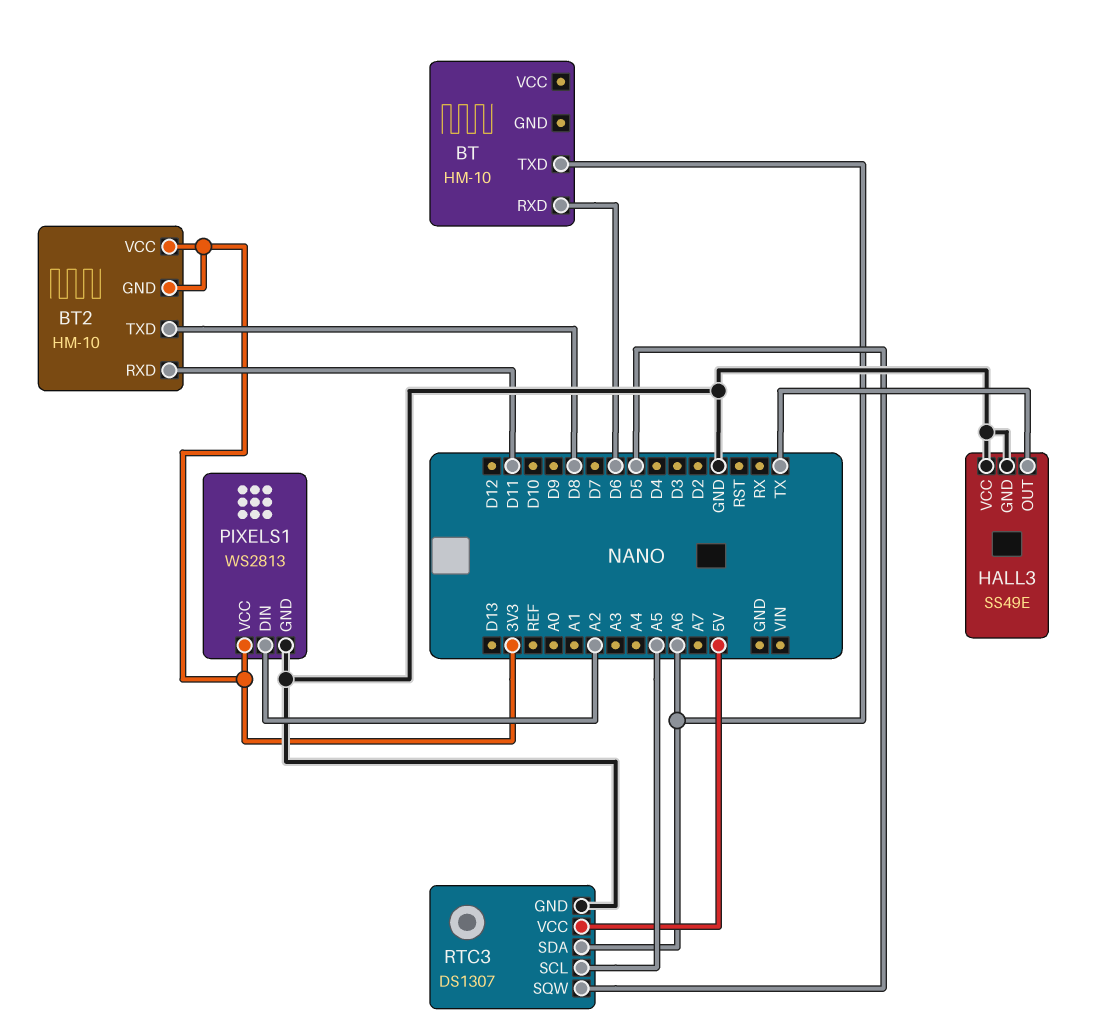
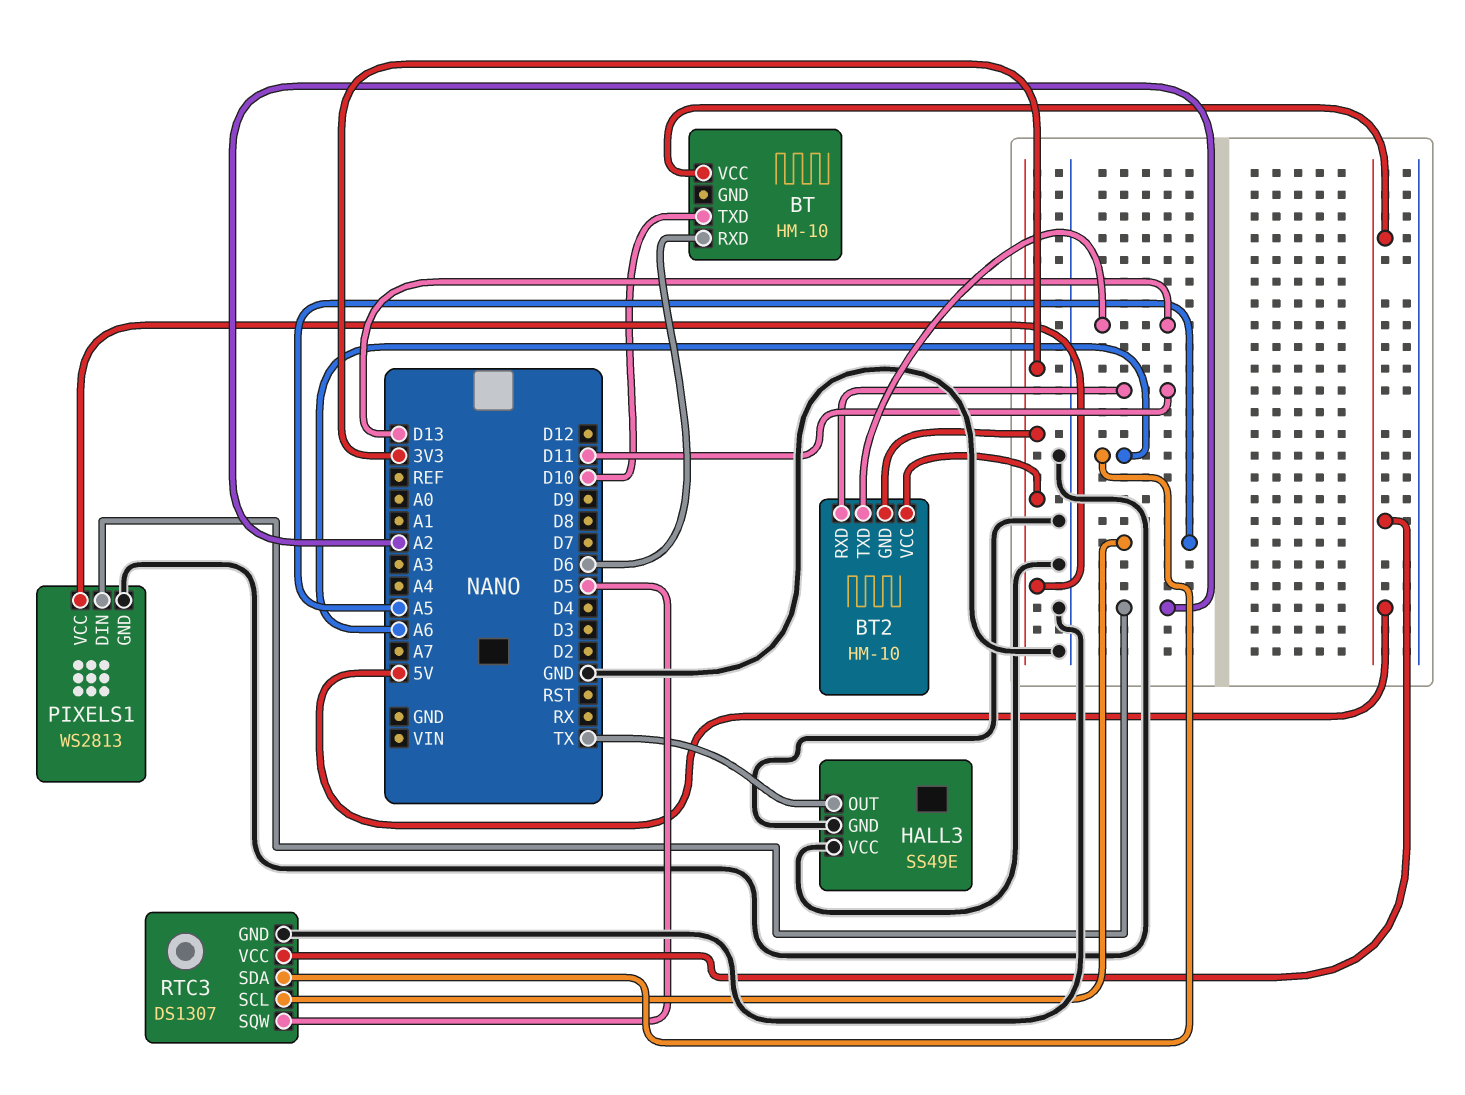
BT pin TXD: A6 -> D10
BT pin VCC: none -> 5V
BT2 pin TXD: D8 -> D13

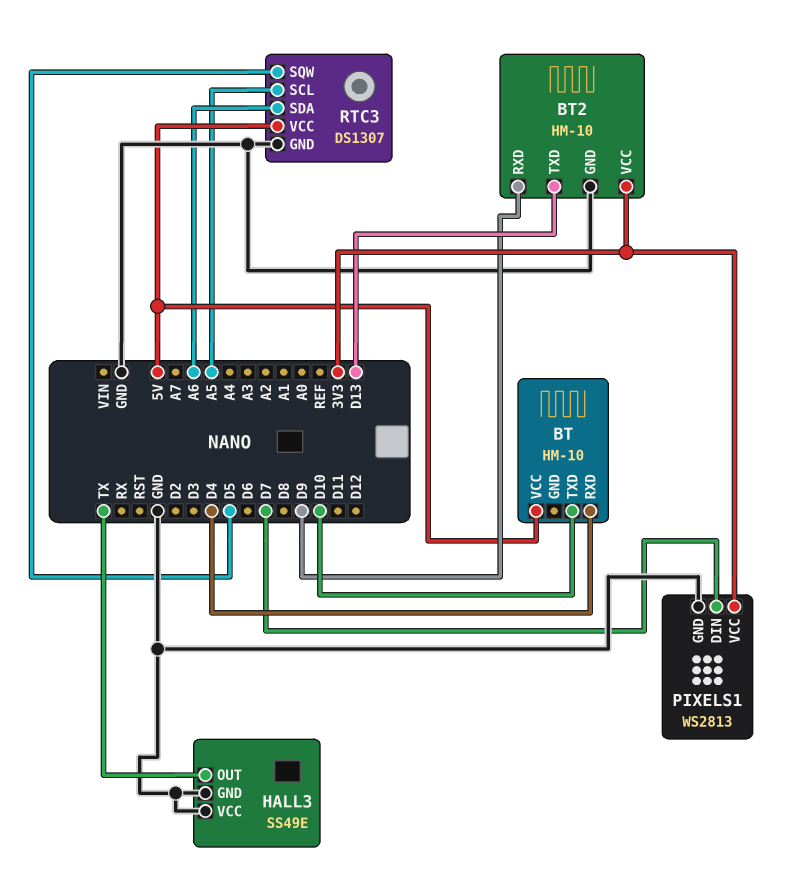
BT pin RXD: D6 -> D4
BT2 pin GND: 3V3 -> GND
BT2 pin RXD: D11 -> D9
PIXELS1 pin DIN: A2 -> D7

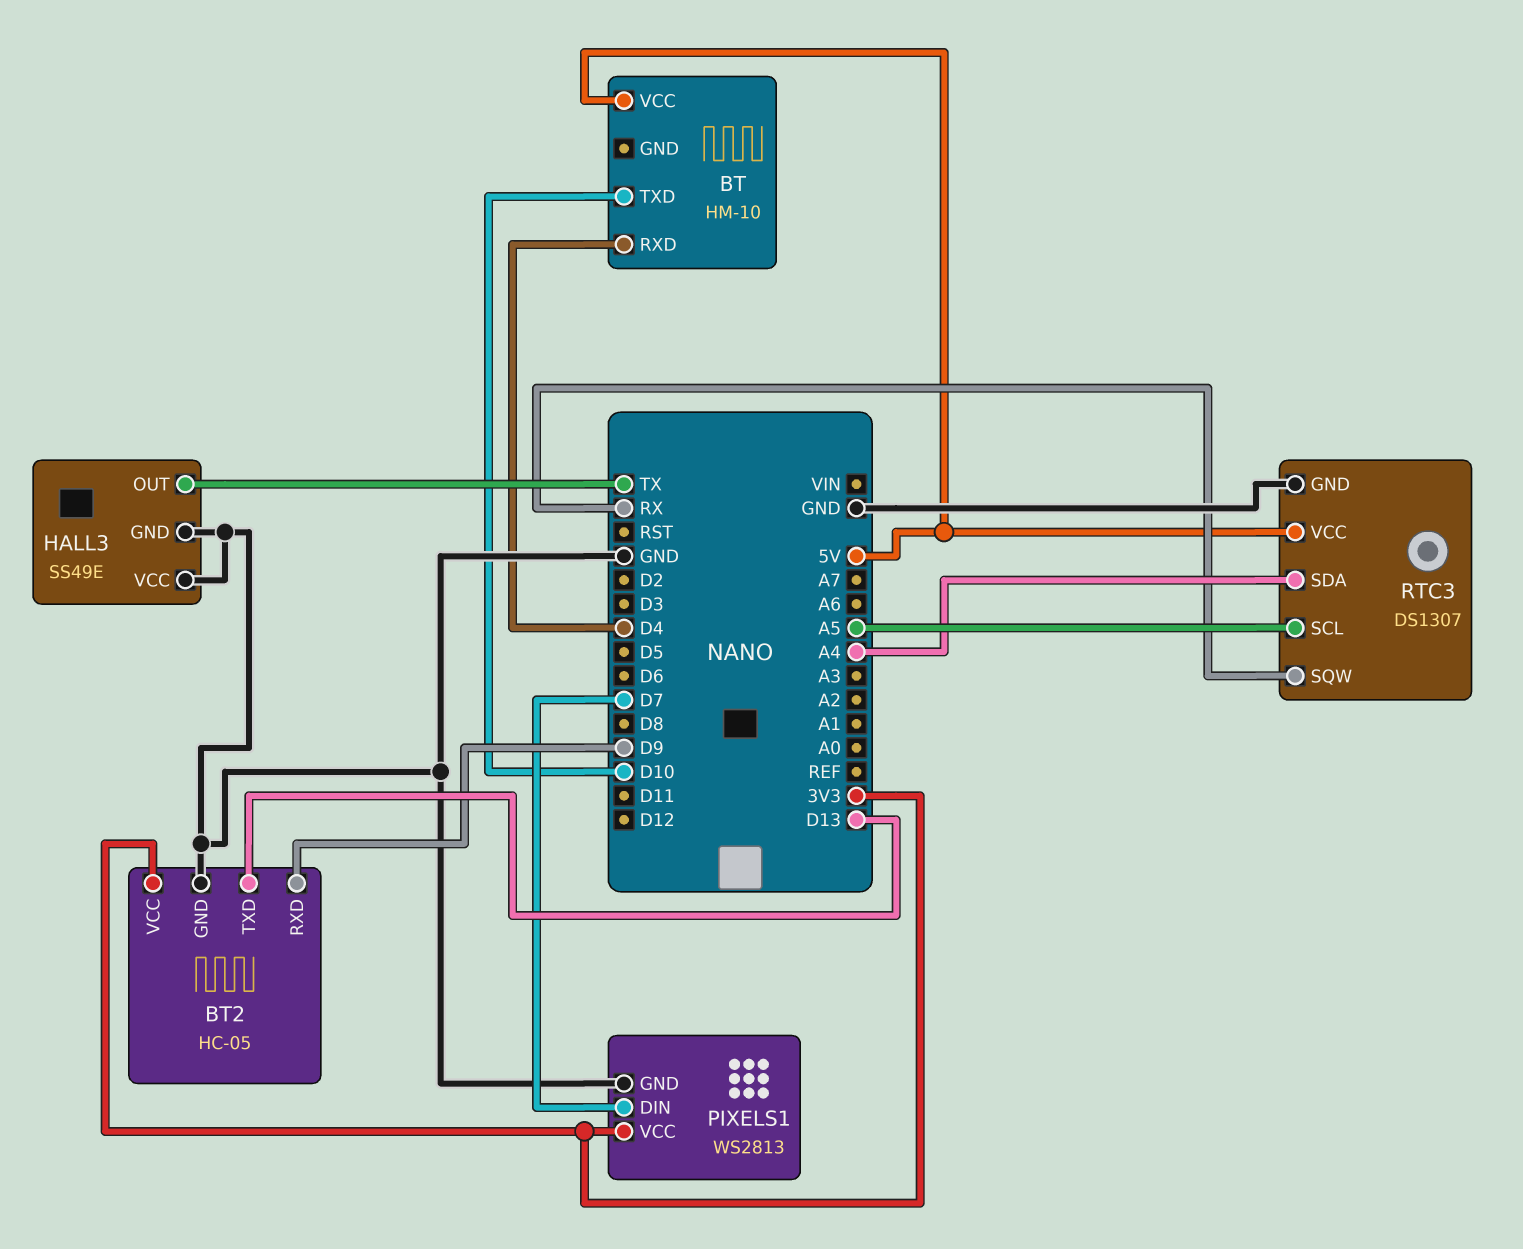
BT2: HM-10 -> HC-05
RTC3 pin SDA: A6 -> A4
RTC3 pin SQW: D5 -> RX

